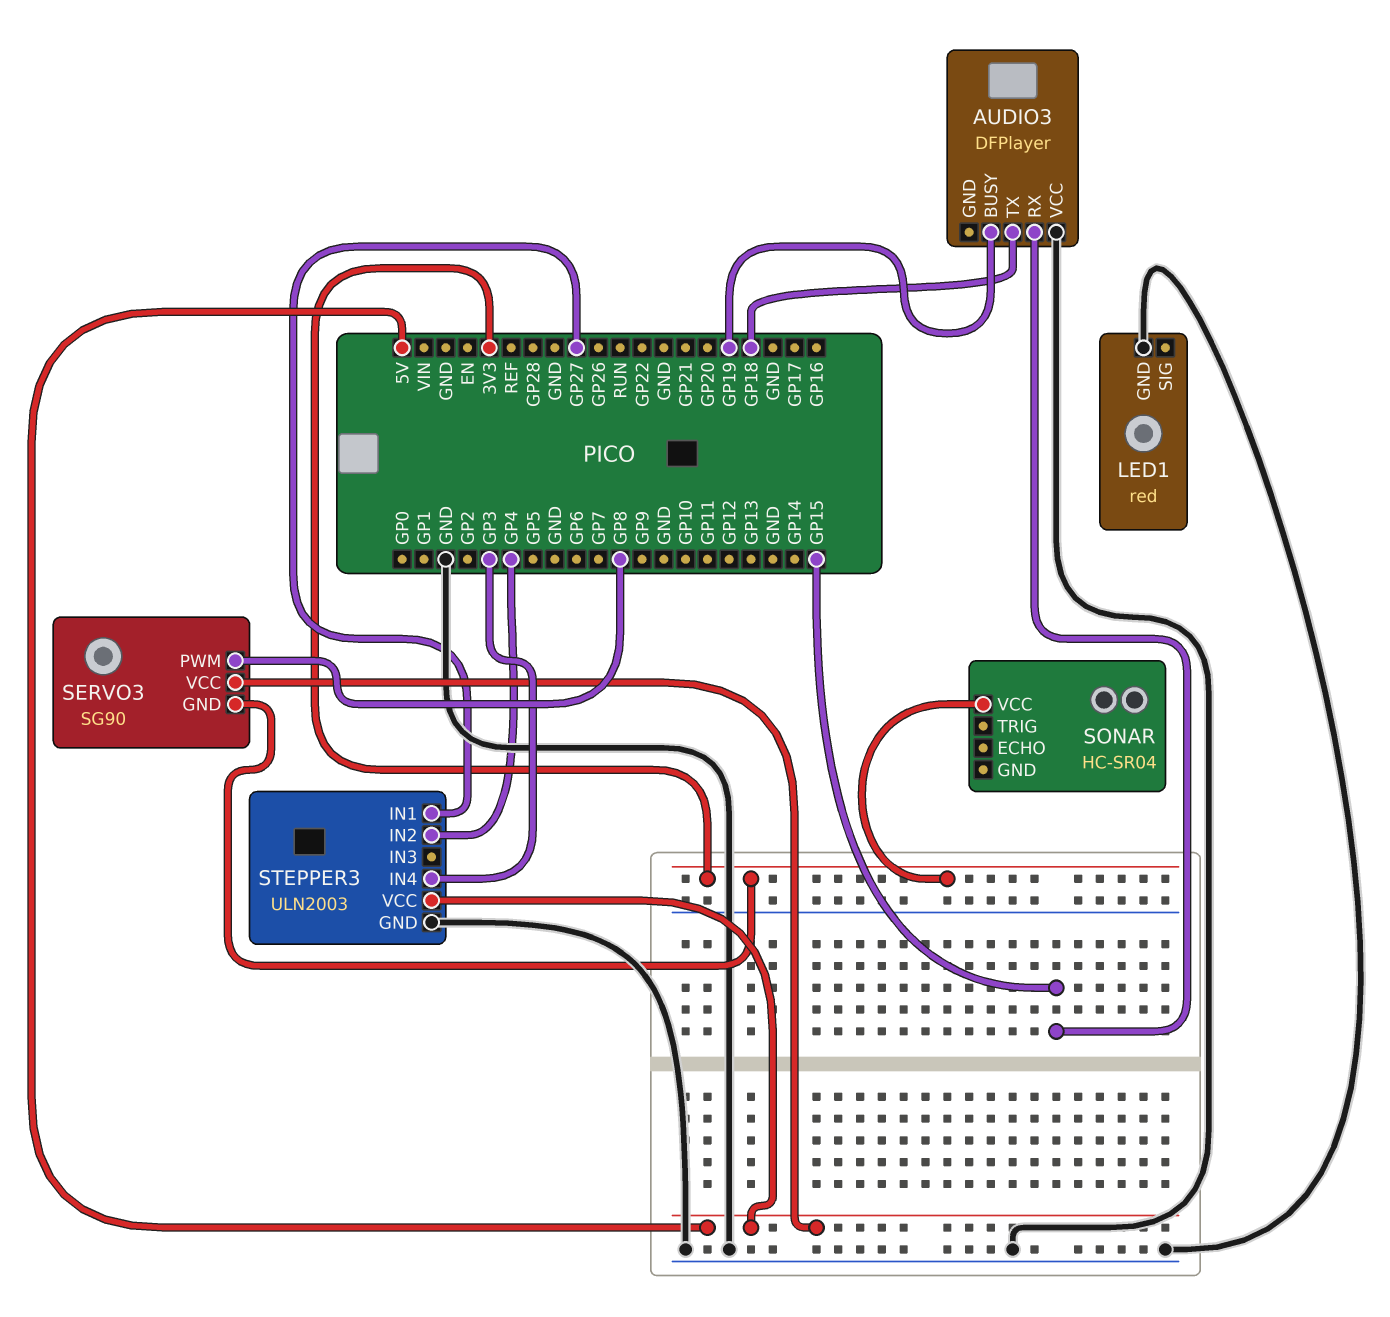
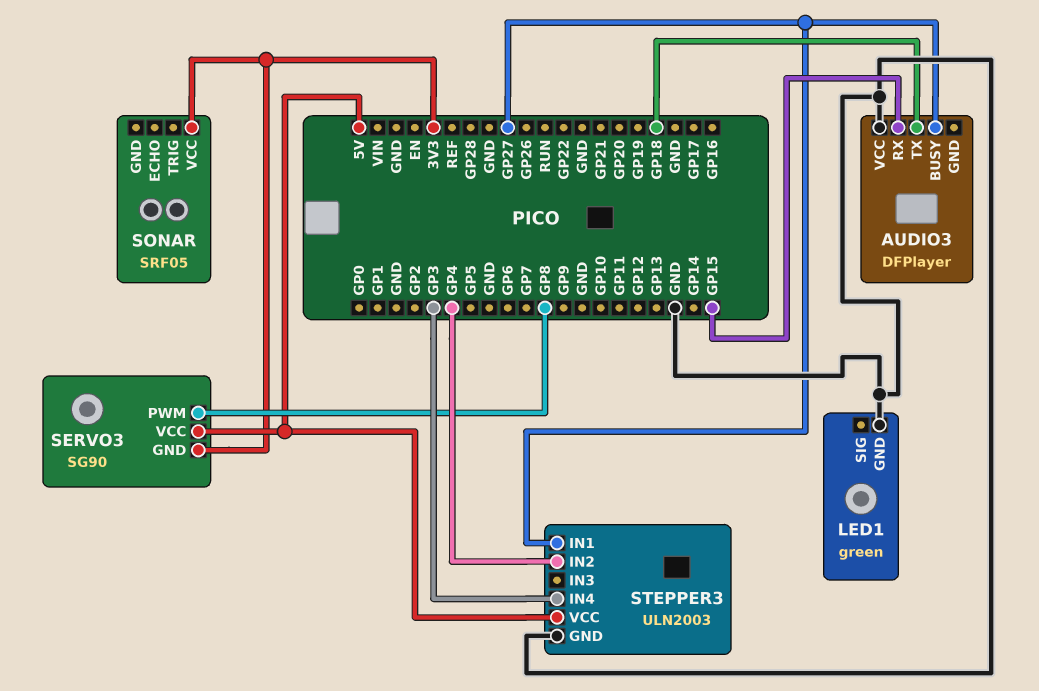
AUDIO3 pin BUSY: GP19 -> GP27
LED1: red -> green
SONAR: HC-SR04 -> SRF05

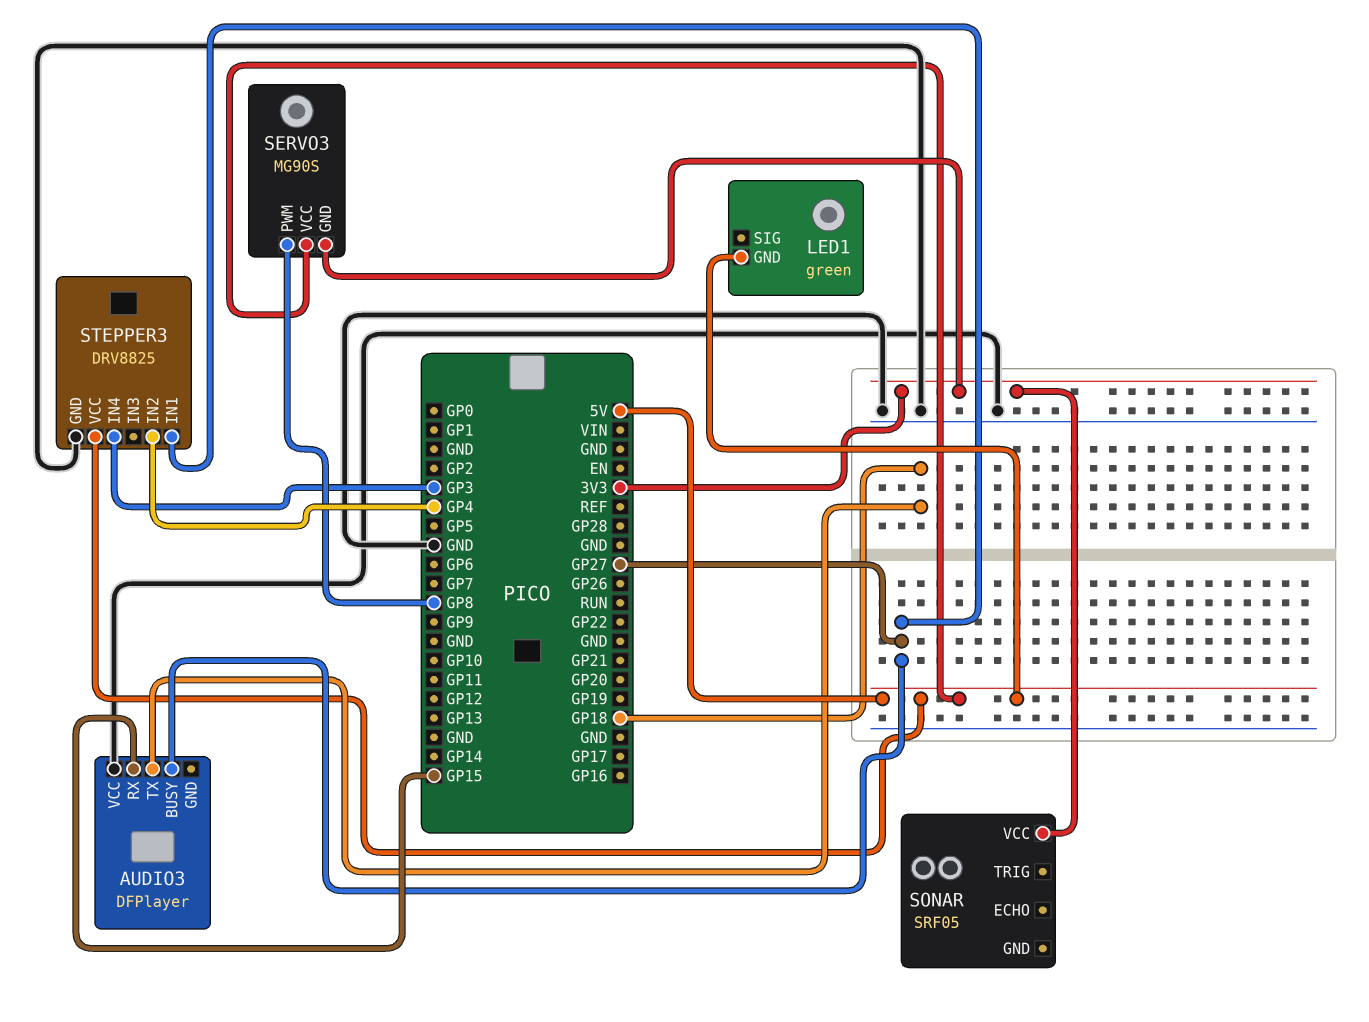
LED1 pin GND: GND -> 5V
SERVO3: SG90 -> MG90S
STEPPER3: ULN2003 -> DRV8825

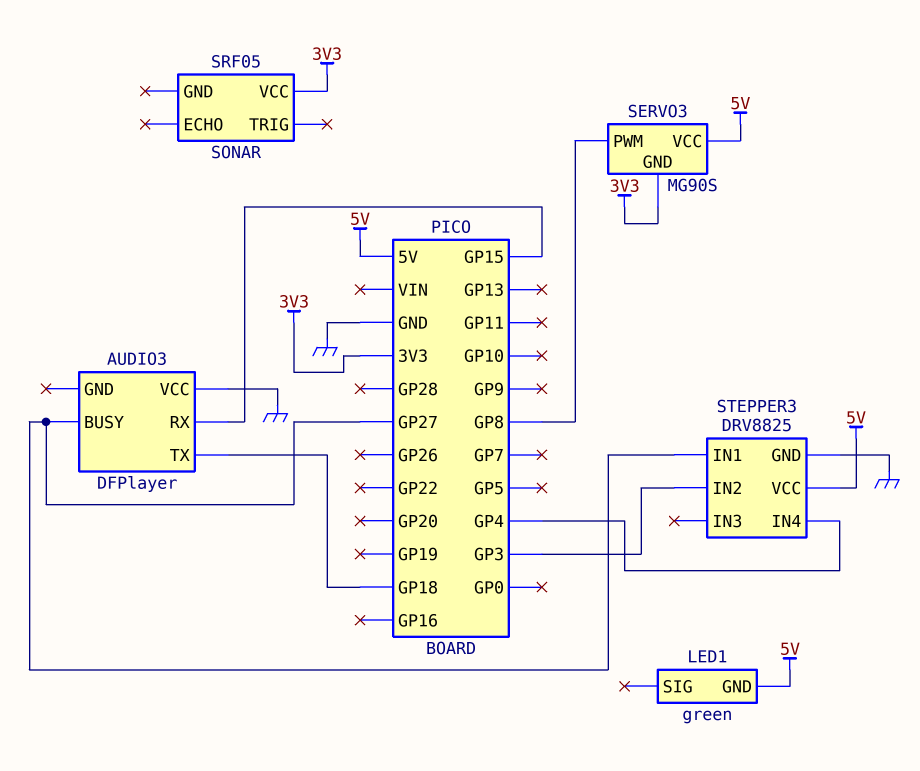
STEPPER3 pin IN2: GP4 -> GP3
STEPPER3 pin IN4: GP3 -> GP4

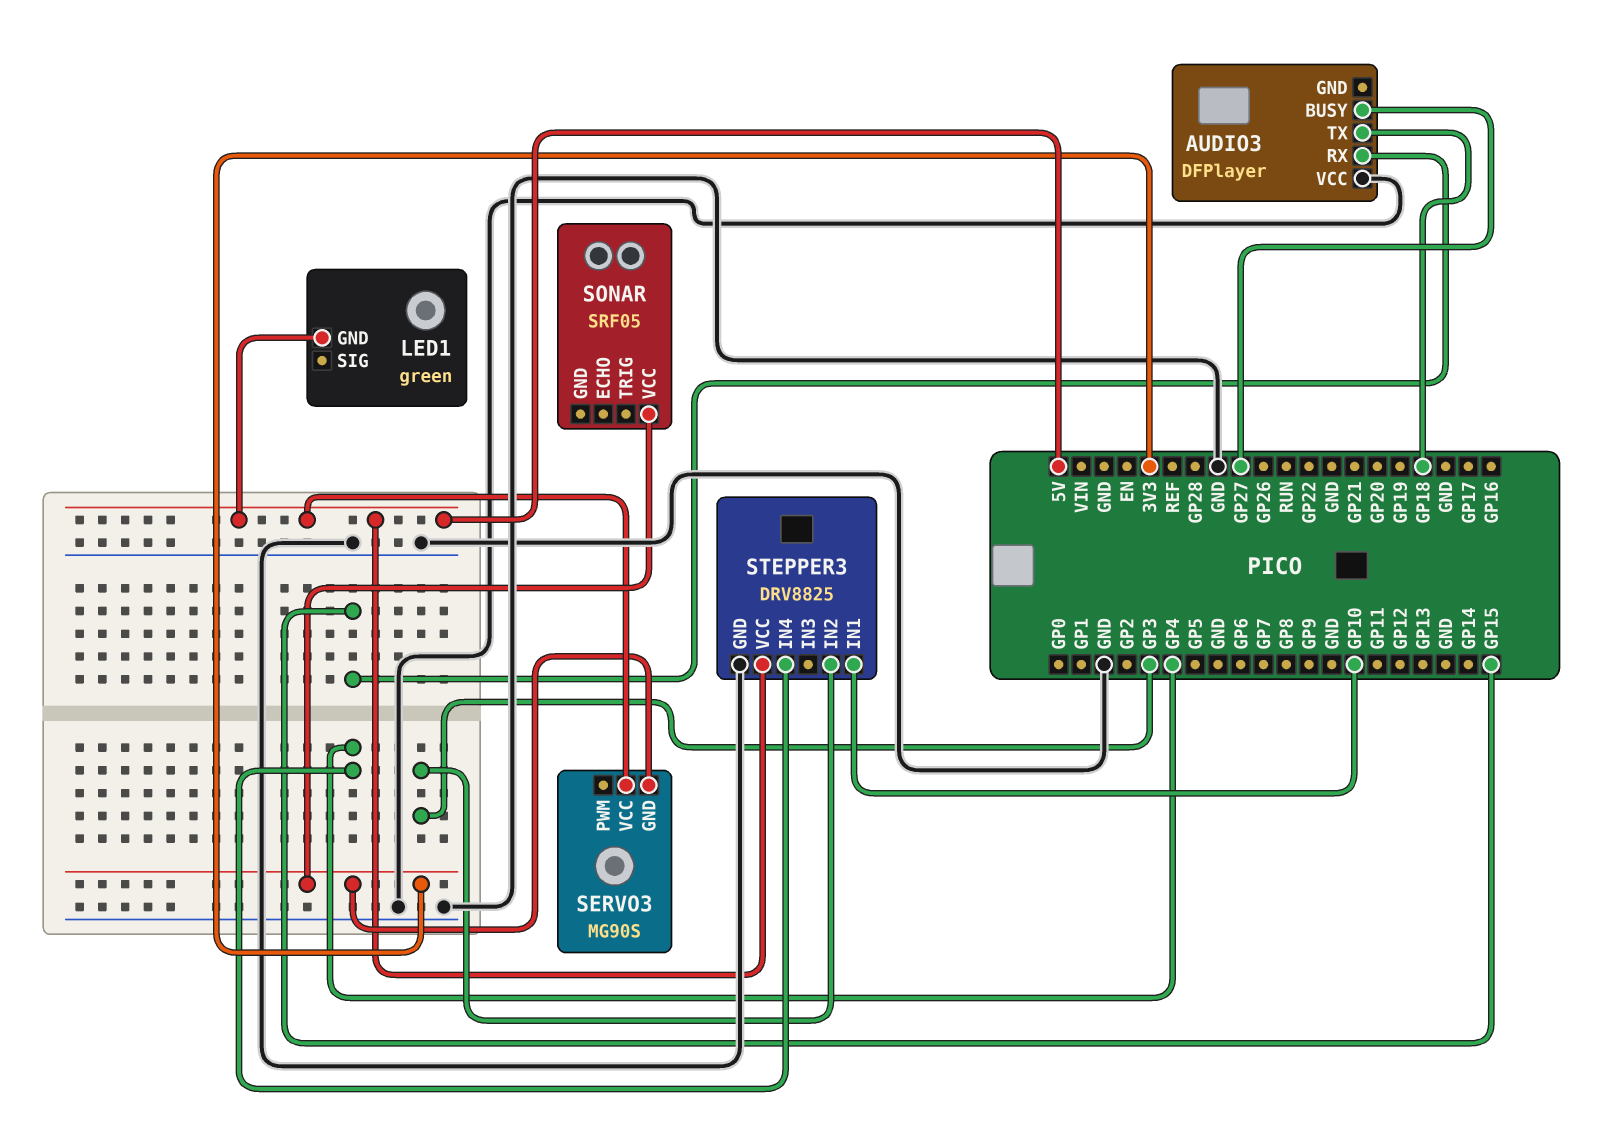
SERVO3 pin PWM: GP8 -> none
STEPPER3 pin IN1: GP27 -> GP10

